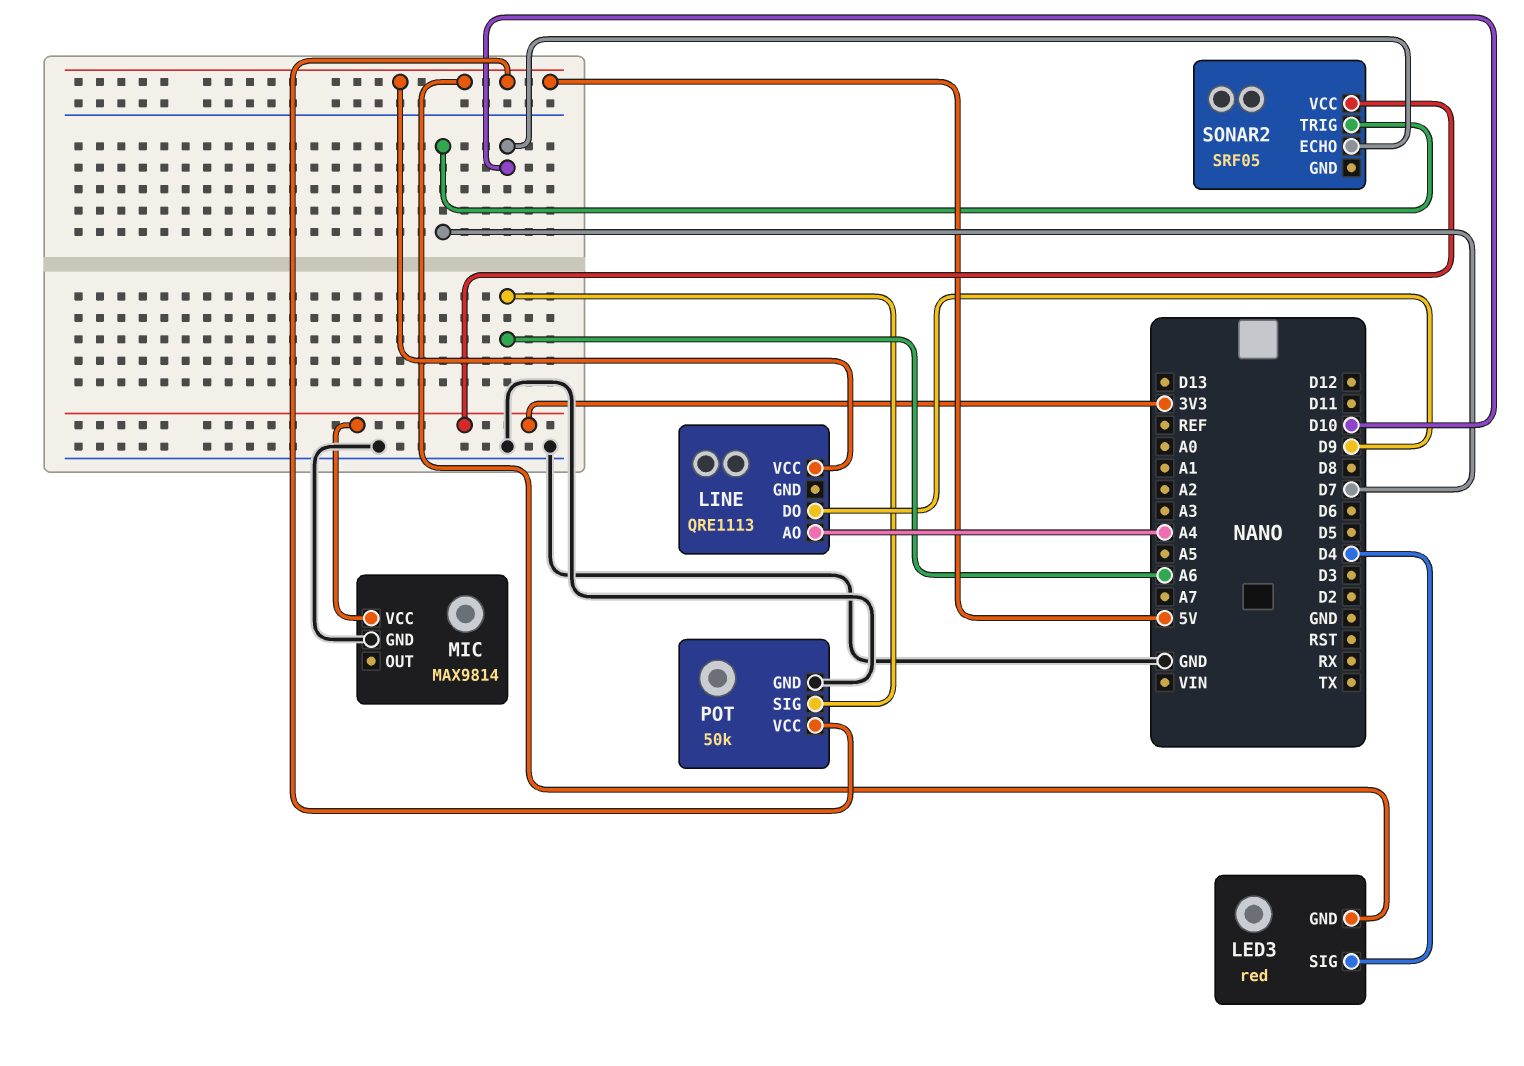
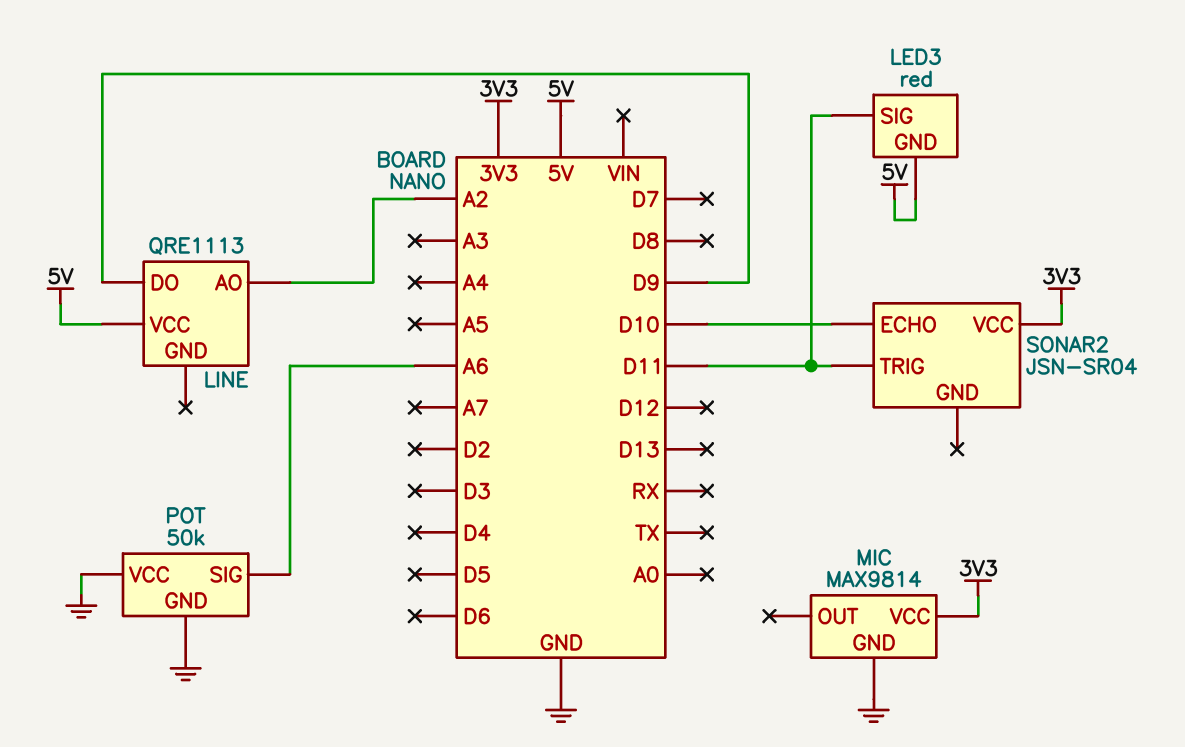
LED3 pin SIG: D4 -> D11
LINE pin AO: A4 -> A2
POT pin VCC: 5V -> GND
SONAR2: SRF05 -> JSN-SR04
SONAR2 pin TRIG: D7 -> D11

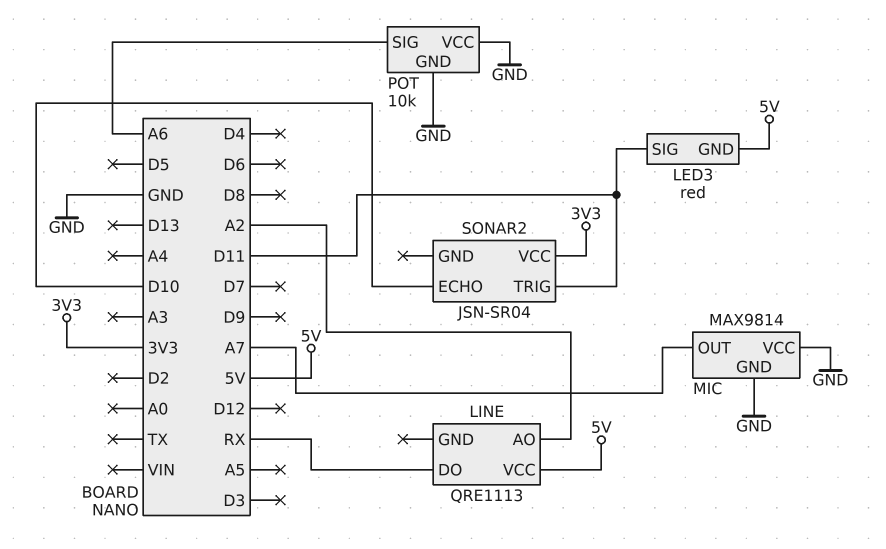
LINE pin DO: D9 -> RX
MIC pin OUT: none -> A7
MIC pin VCC: 3V3 -> GND
POT: 50k -> 10k

